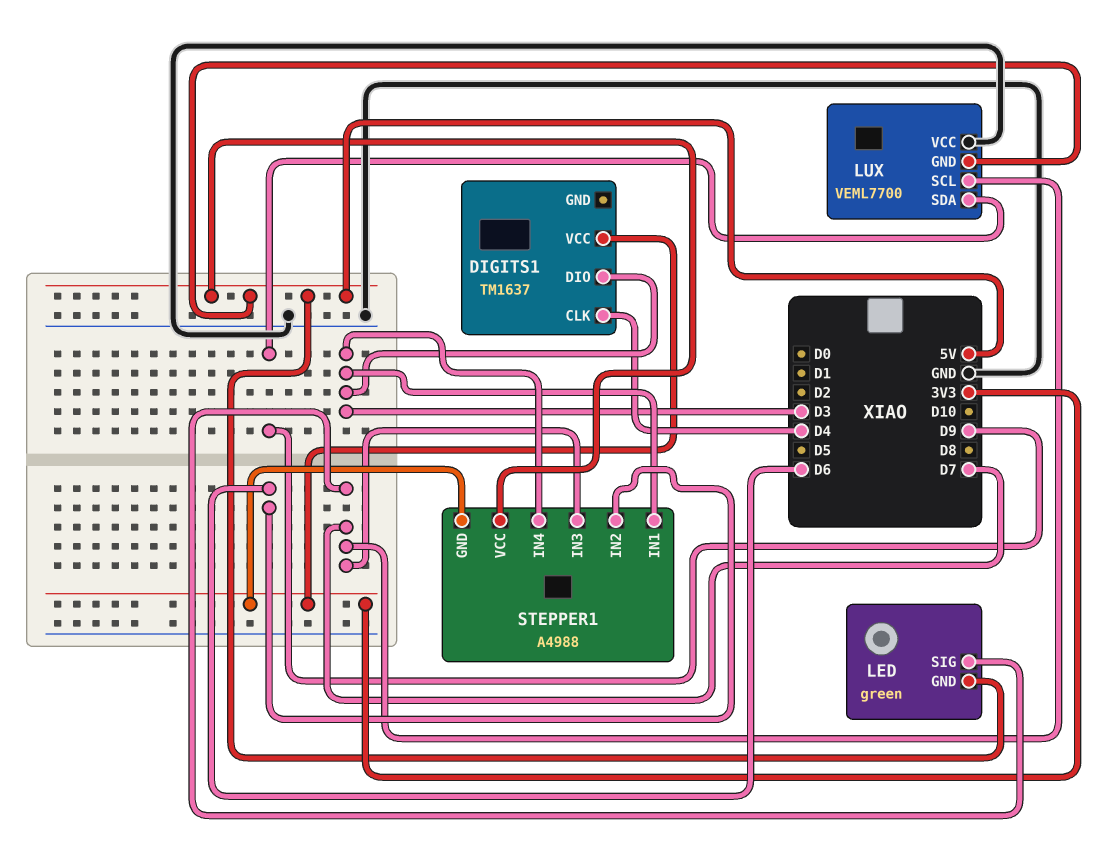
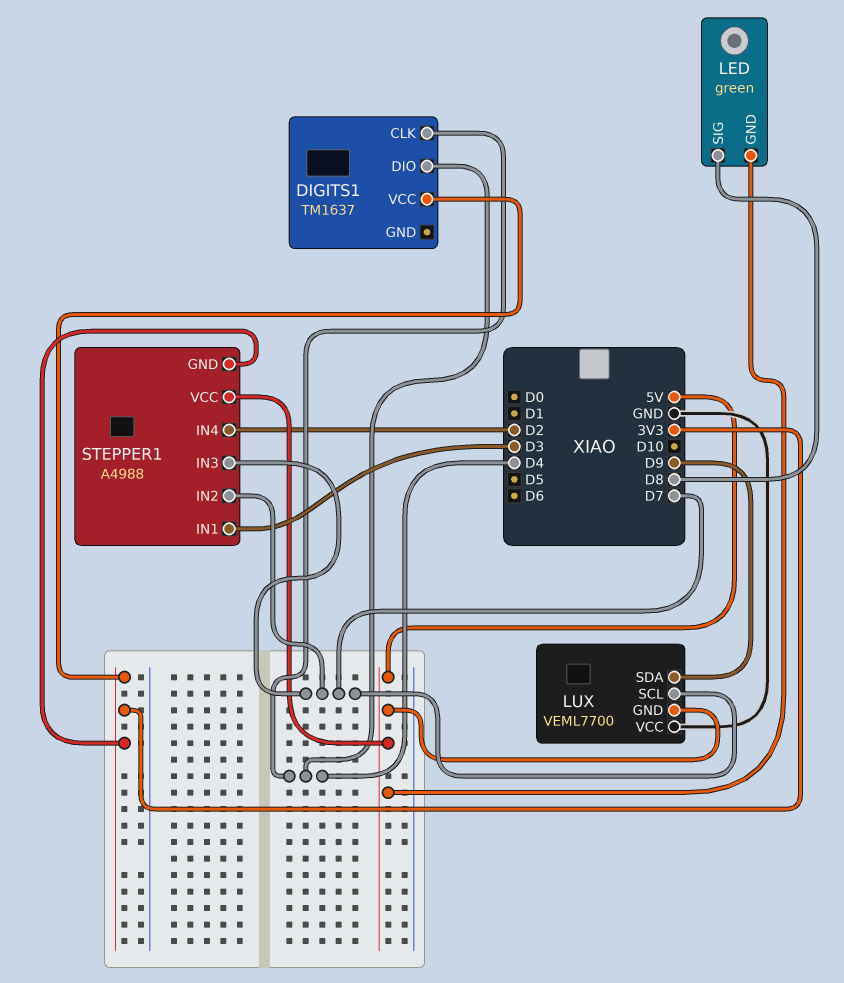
DIGITS1 pin DIO: D3 -> D4
LED pin SIG: D7 -> D8
STEPPER1 pin IN2: D6 -> D7
STEPPER1 pin IN4: D3 -> D2

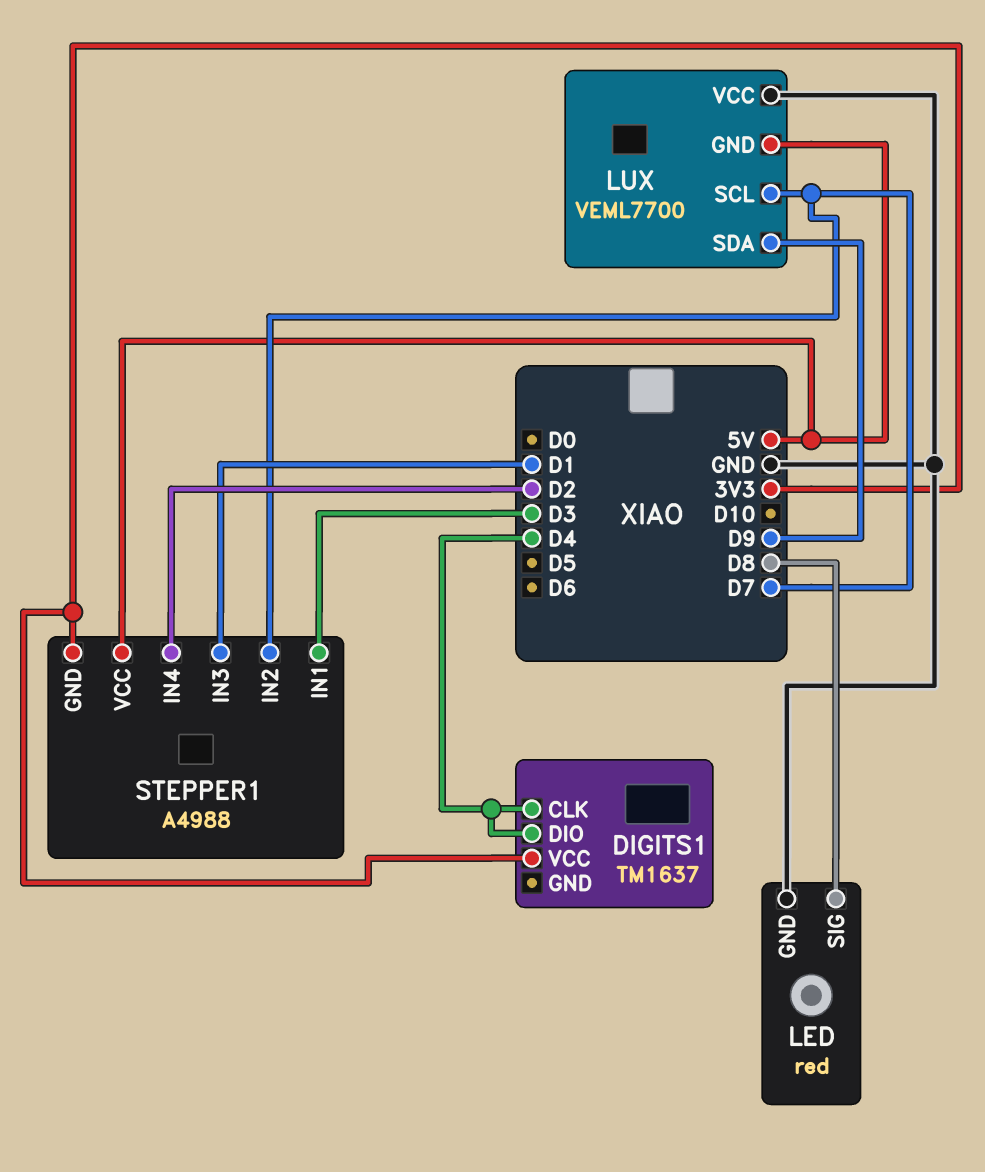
LED: green -> red
LED pin GND: 5V -> GND
STEPPER1 pin IN3: D7 -> D1

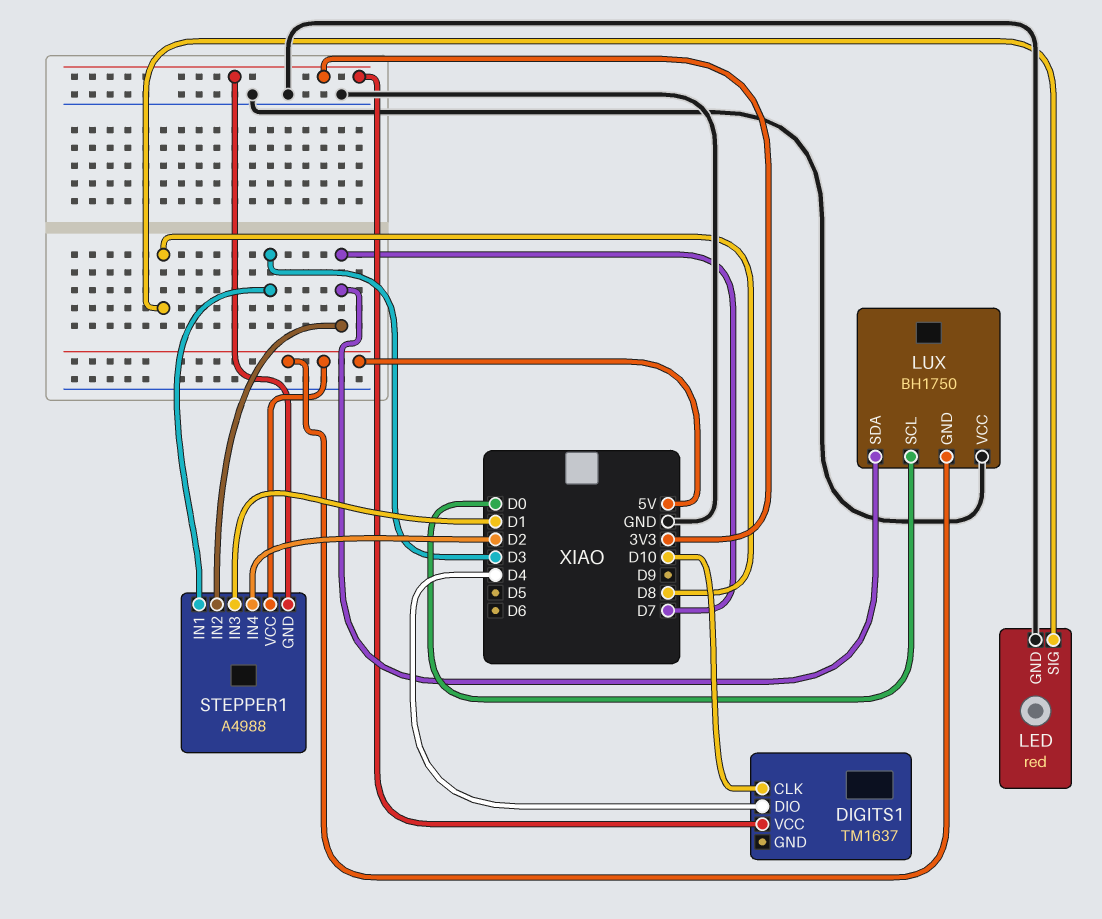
DIGITS1 pin CLK: D4 -> D10
LUX: VEML7700 -> BH1750
LUX pin SCL: D7 -> D0
LUX pin SDA: D9 -> D7

